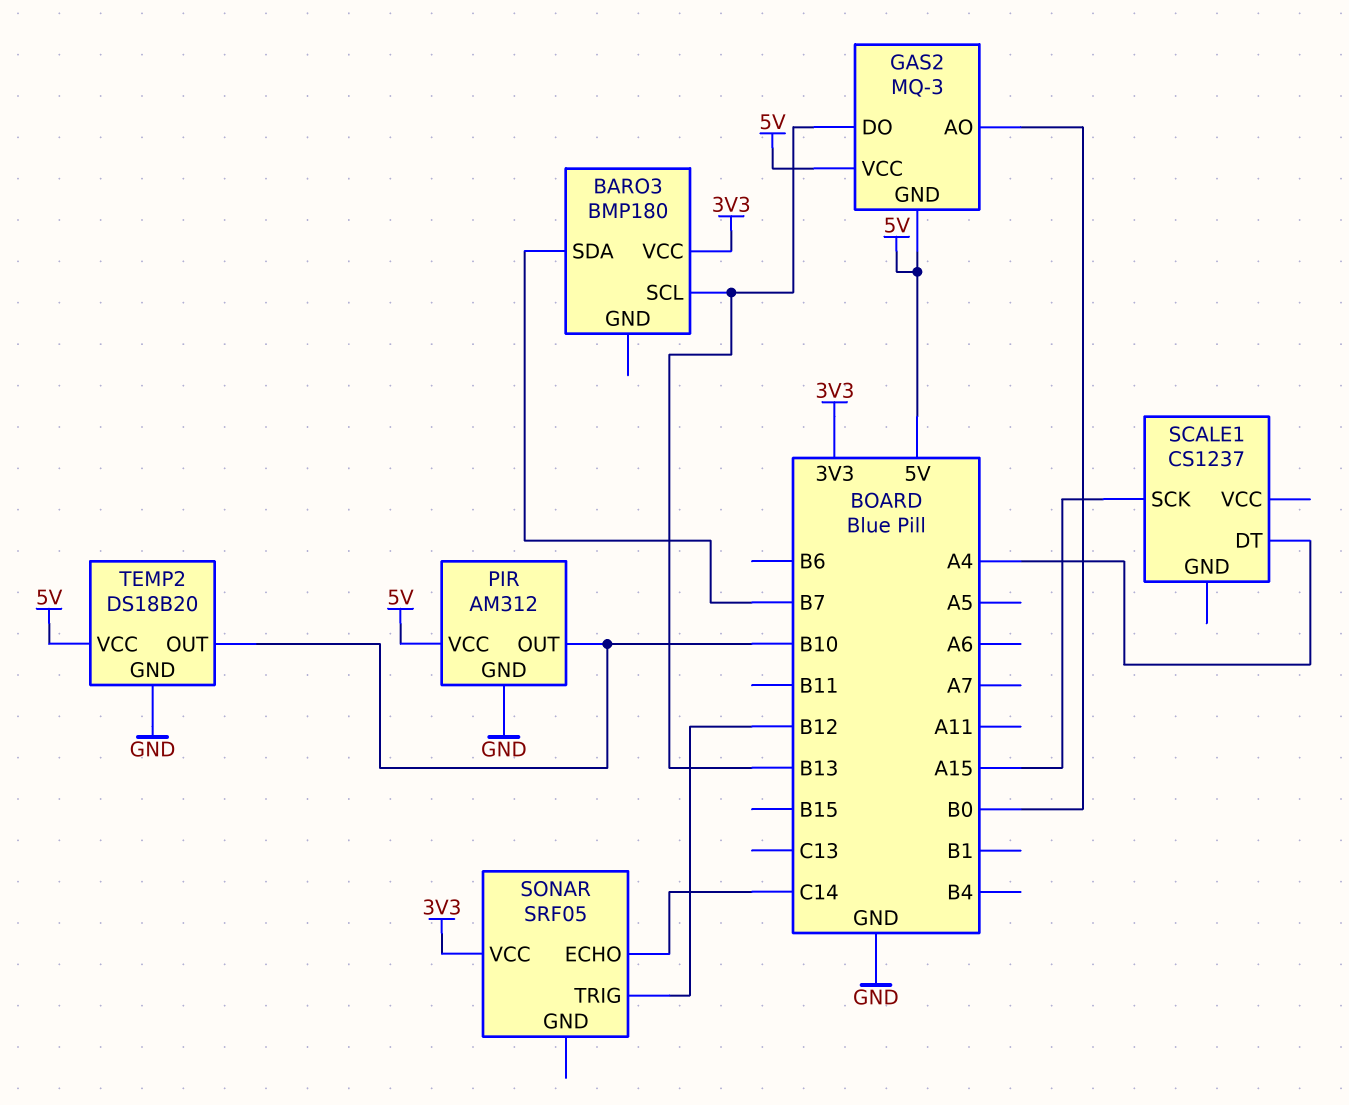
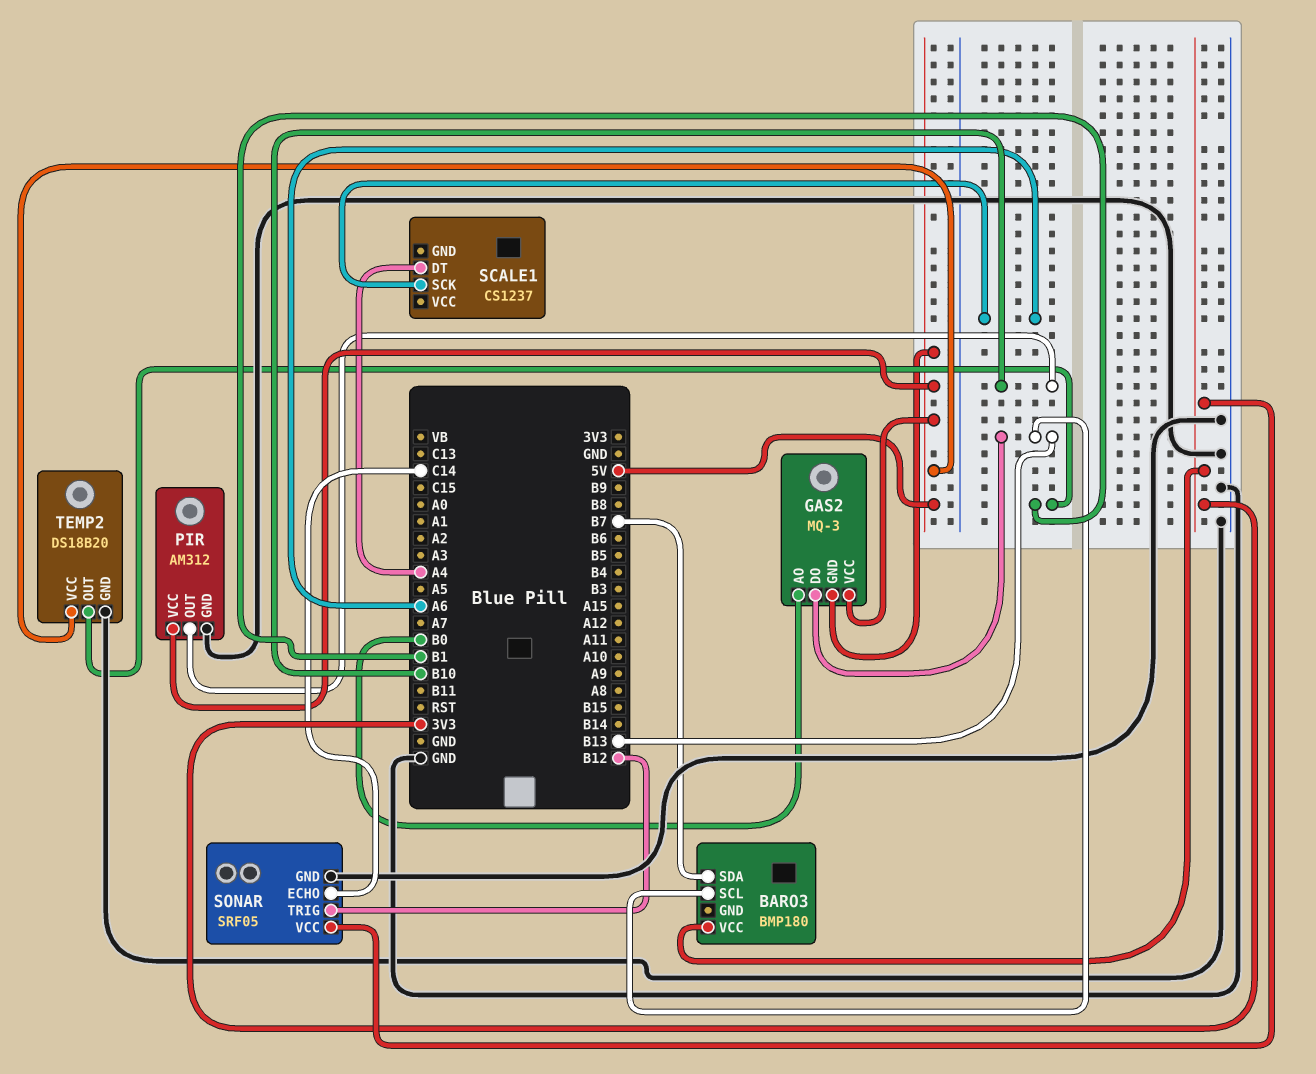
SCALE1 pin SCK: A15 -> A6
SONAR pin GND: none -> GND
TEMP2 pin OUT: B10 -> B1

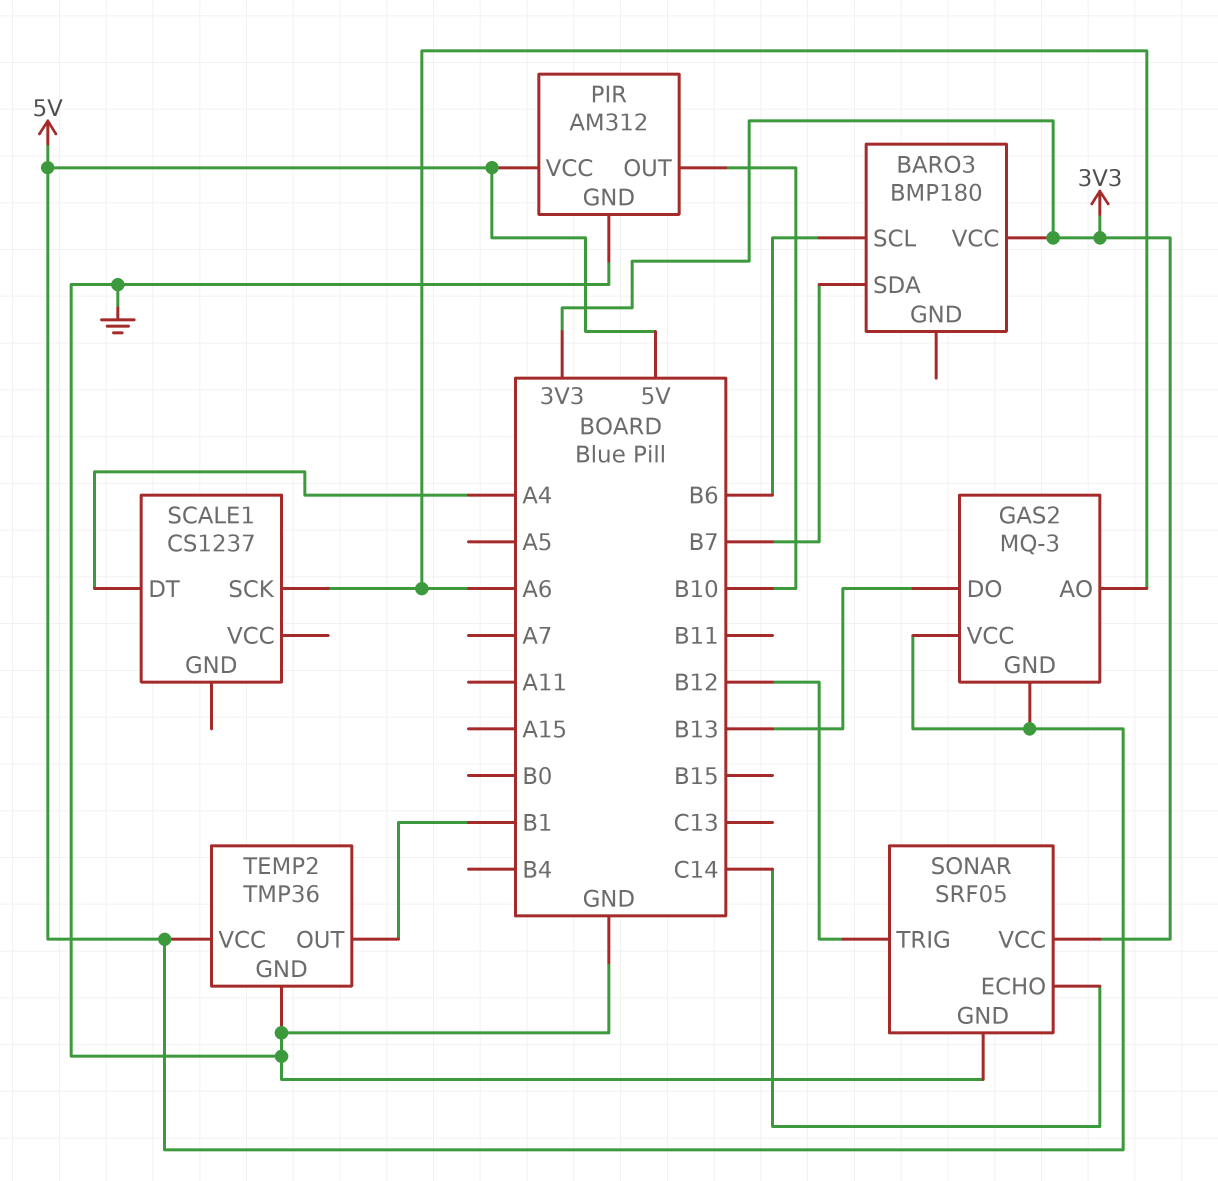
BARO3 pin SCL: B13 -> B6
GAS2 pin AO: B0 -> A6
TEMP2: DS18B20 -> TMP36

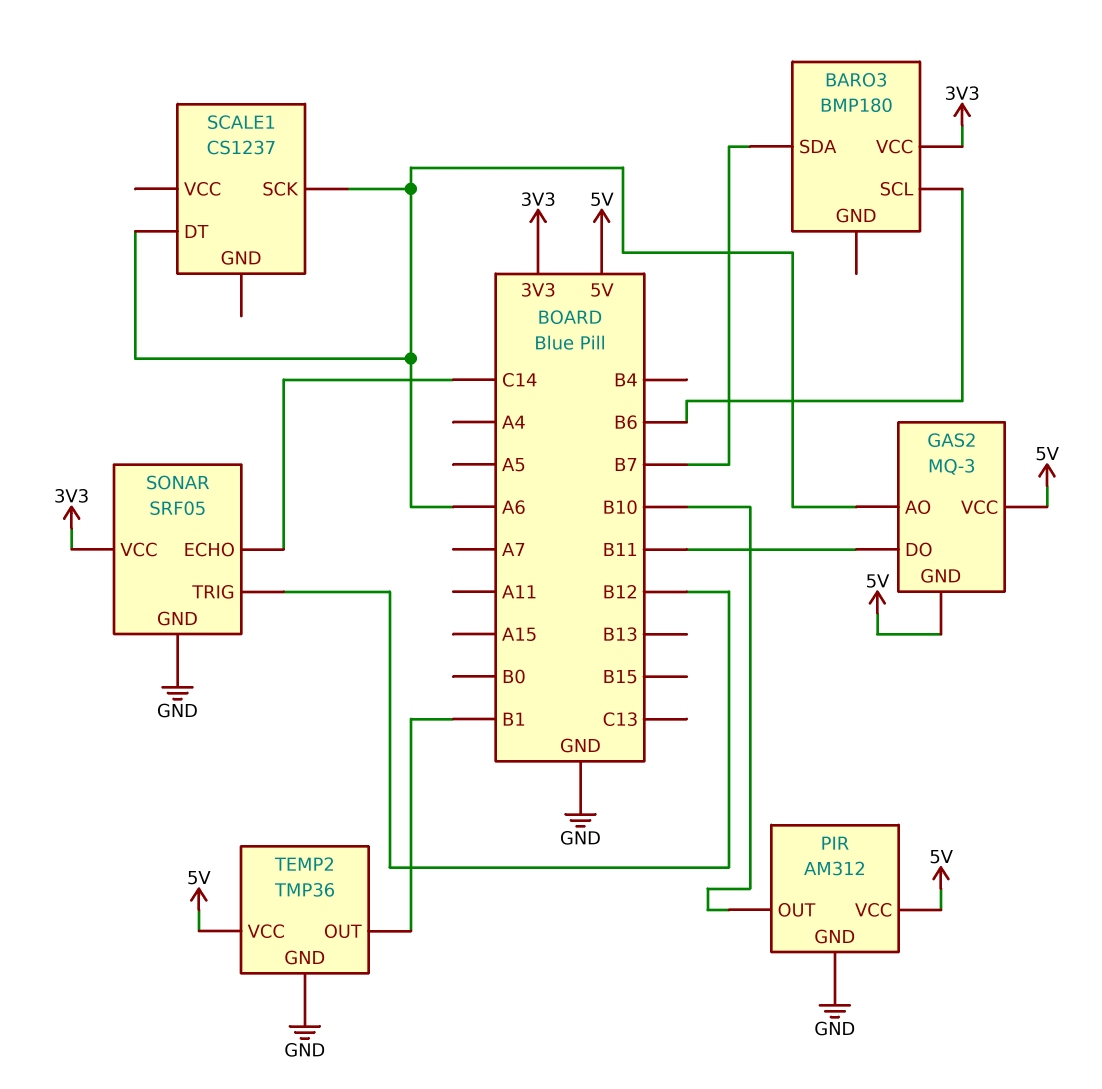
GAS2 pin DO: B13 -> B11
SCALE1 pin DT: A4 -> A6

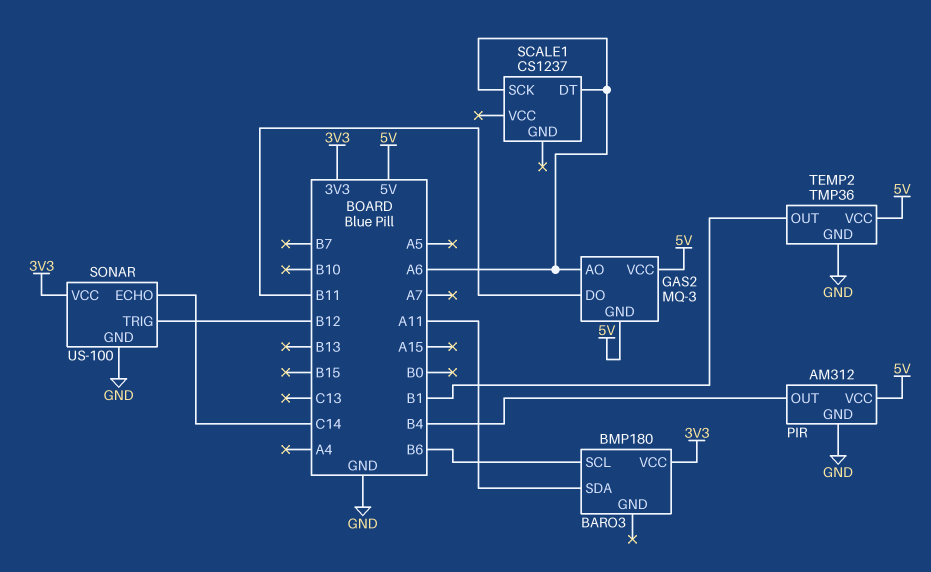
BARO3 pin SDA: B7 -> A11
PIR pin OUT: B10 -> B4
SONAR: SRF05 -> US-100

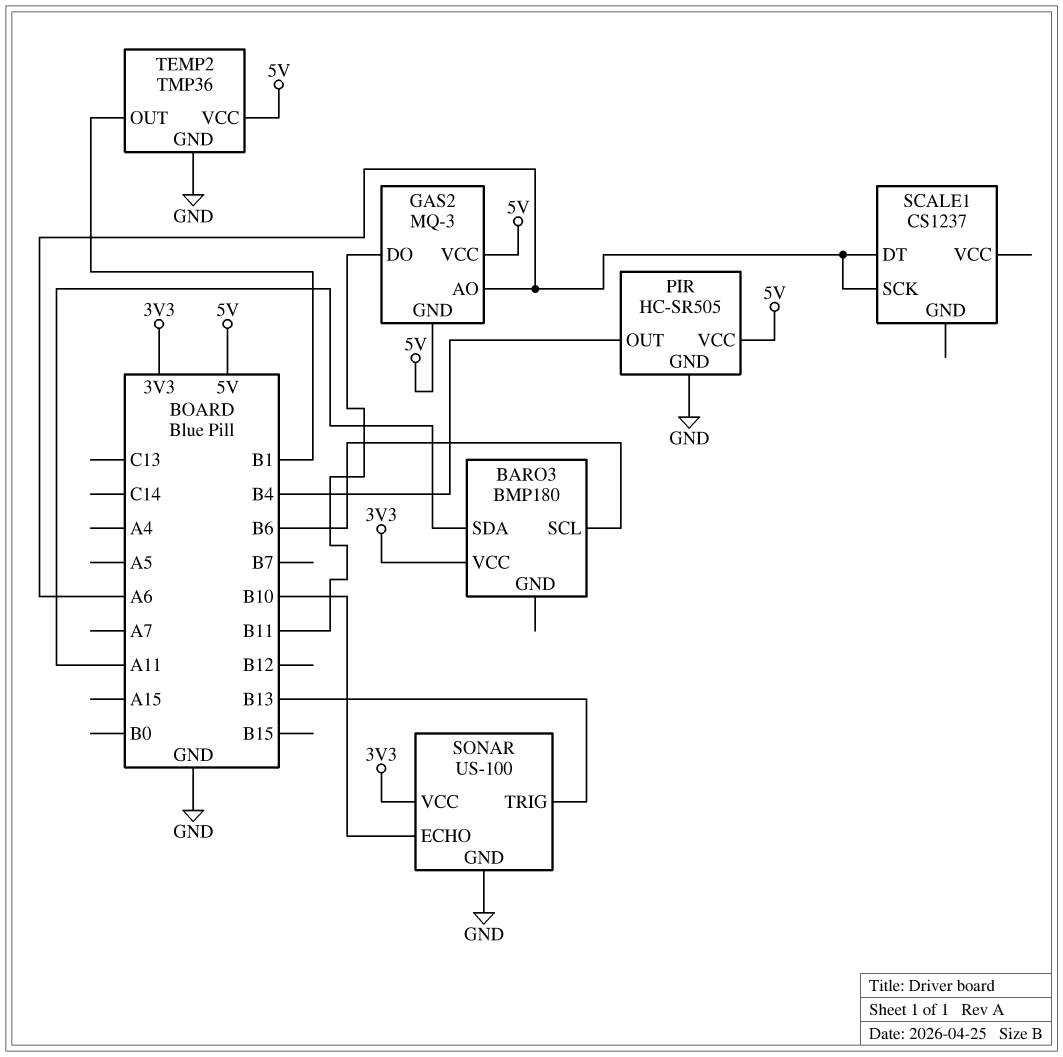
PIR: AM312 -> HC-SR505
SONAR pin ECHO: C14 -> B10
SONAR pin TRIG: B12 -> B13

